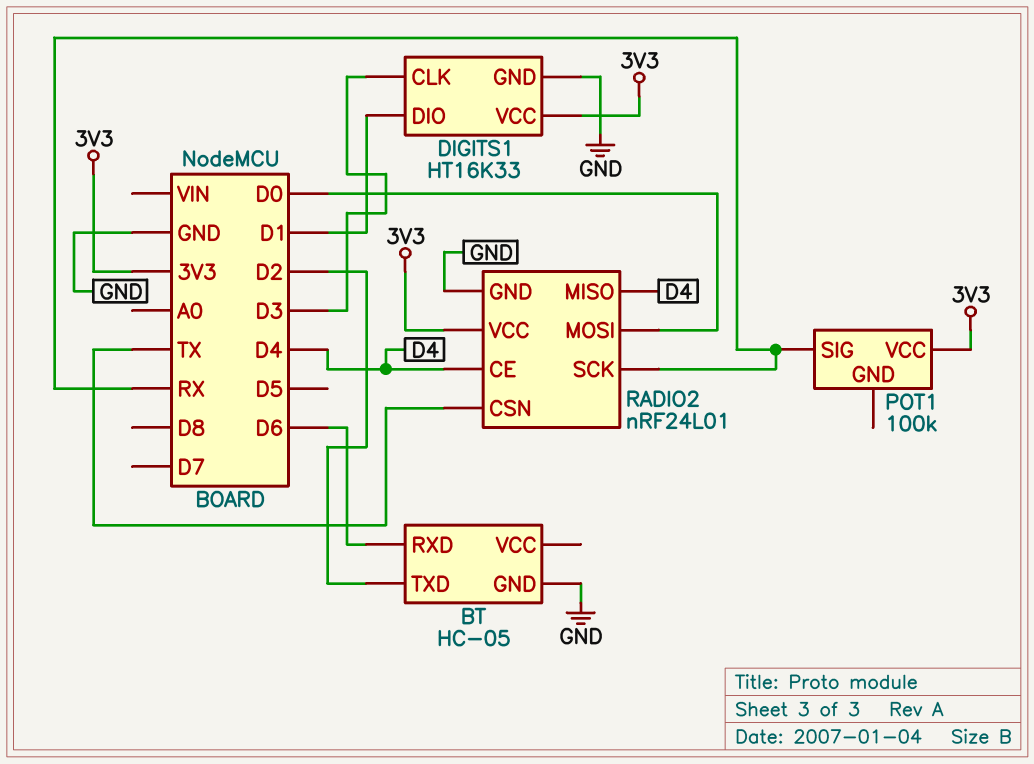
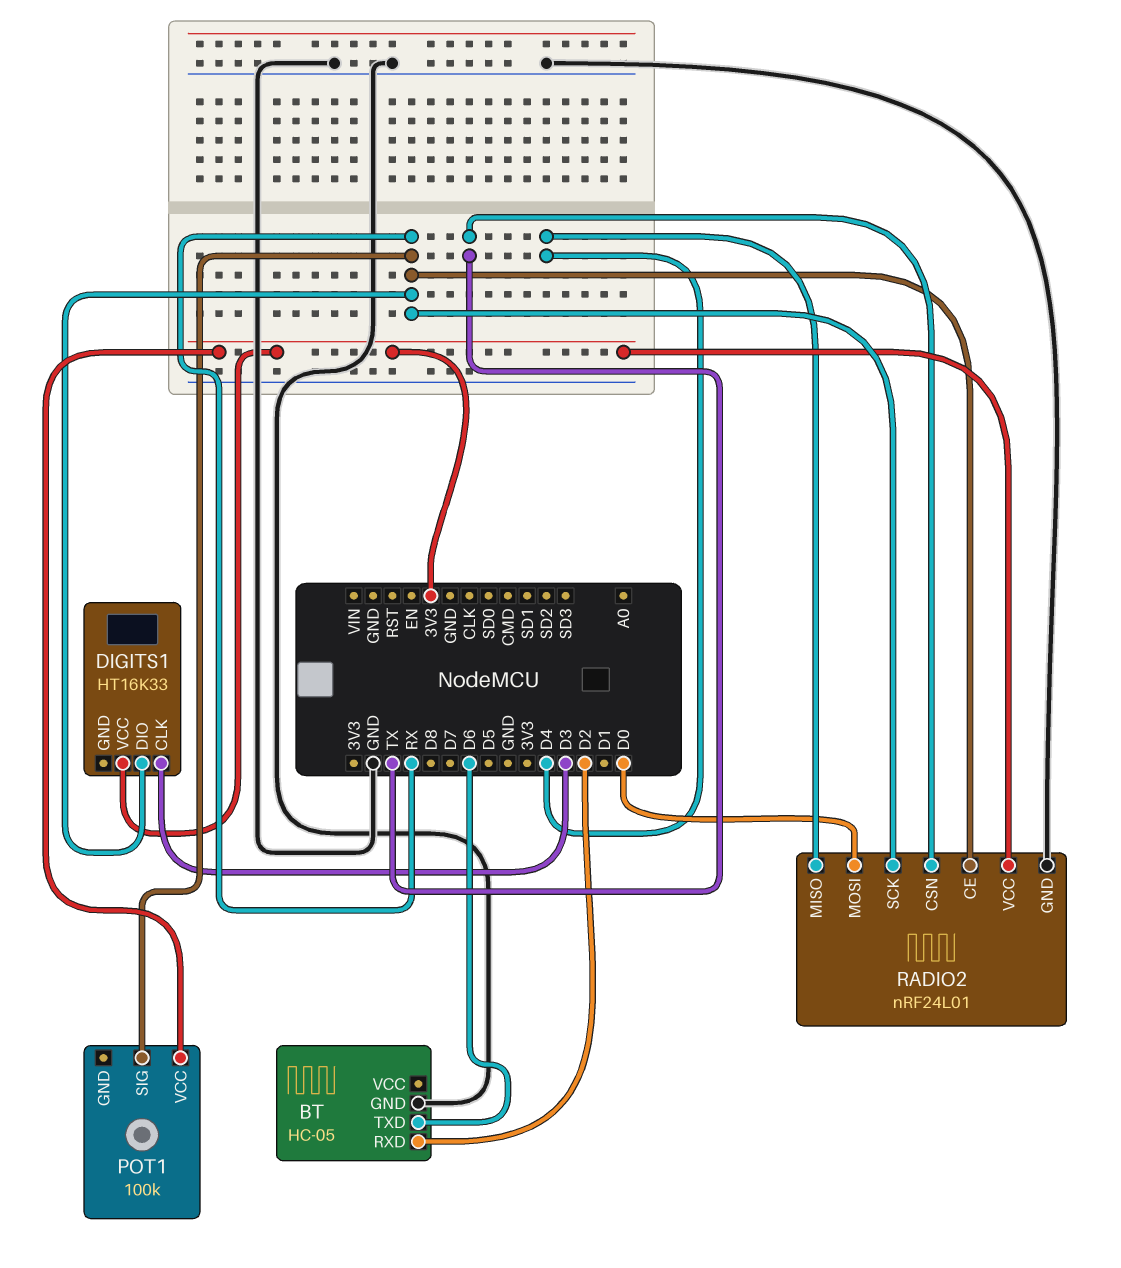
BT pin RXD: D6 -> D2
BT pin TXD: D2 -> D6
DIGITS1 pin DIO: D1 -> RX
DIGITS1 pin GND: GND -> none
RADIO2 pin CE: D4 -> RX

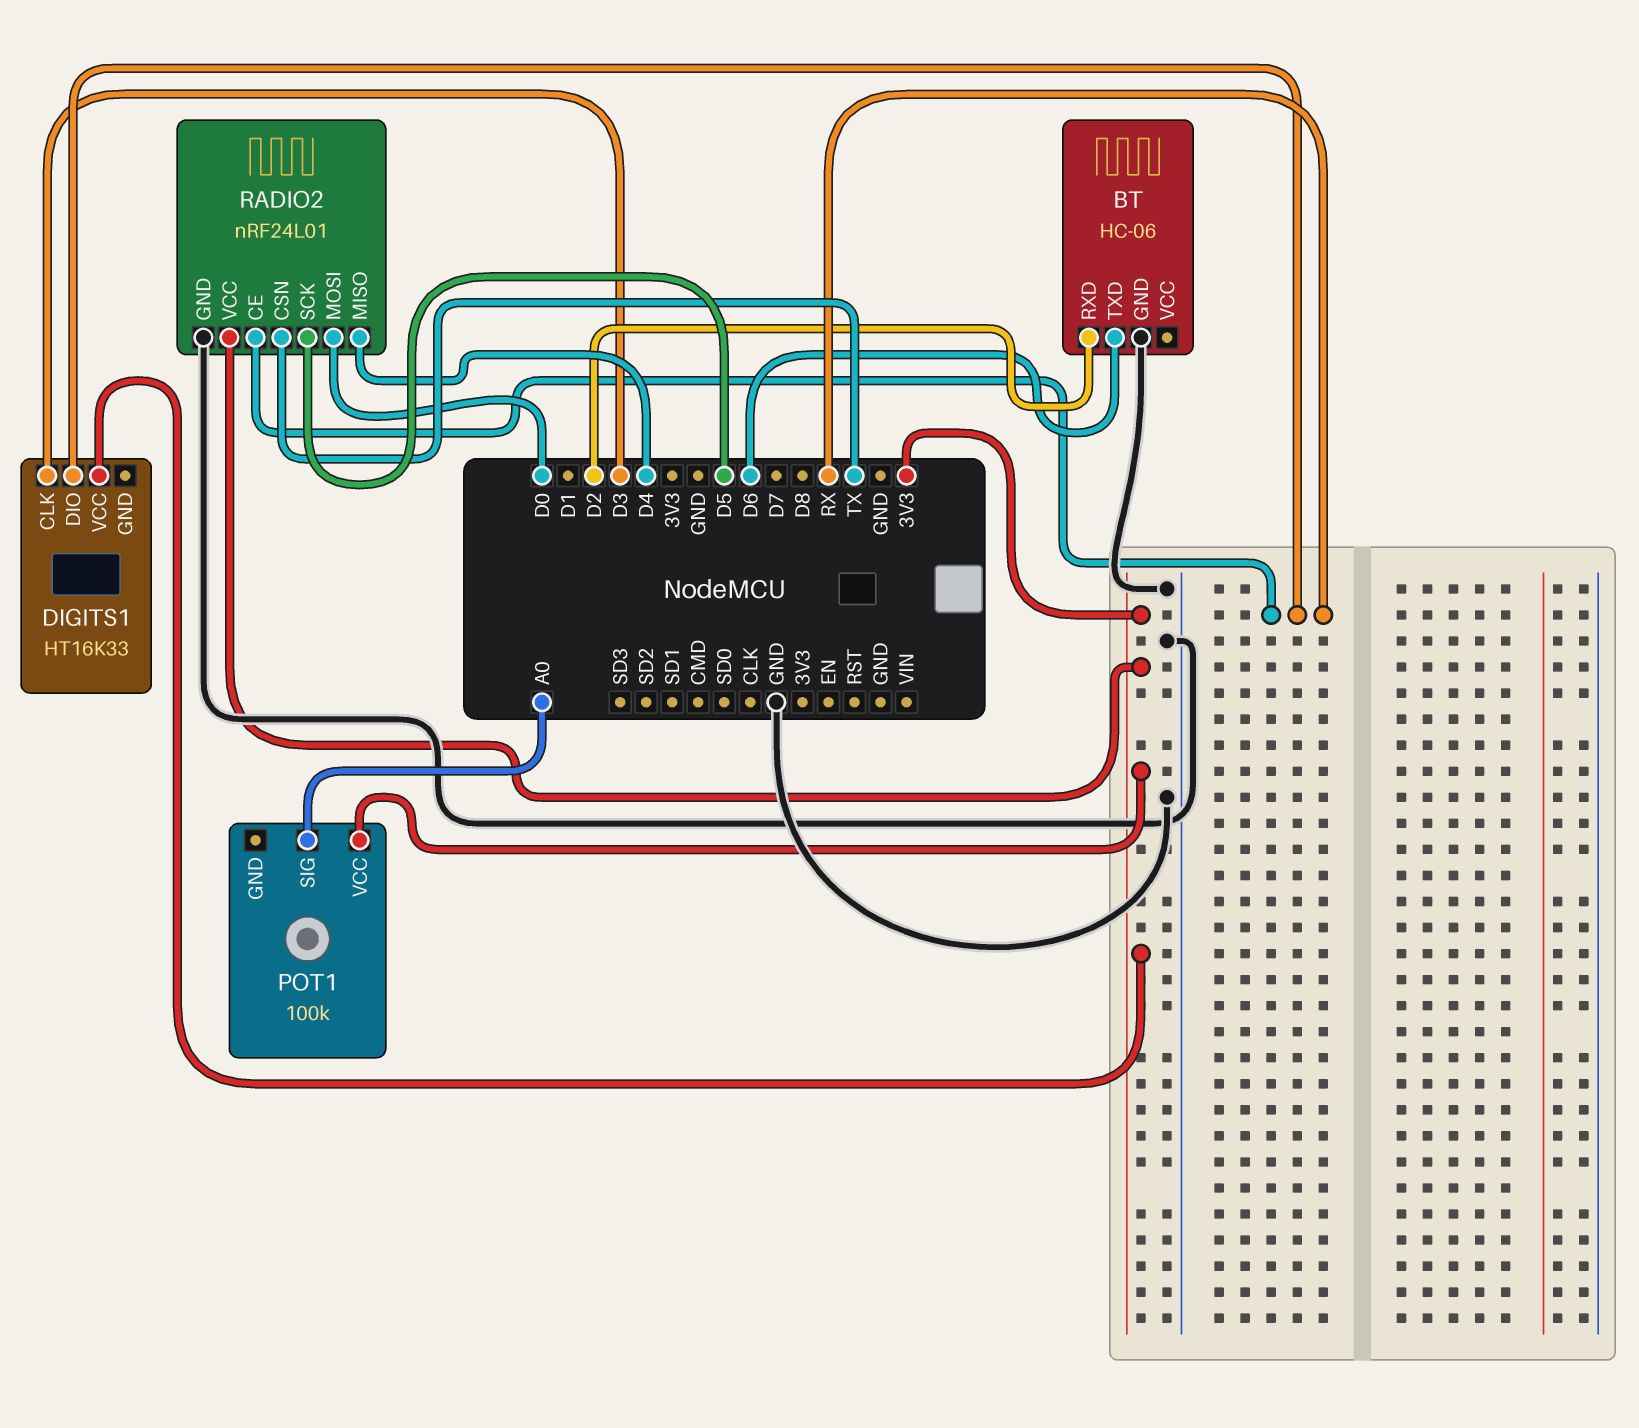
BT: HC-05 -> HC-06
POT1 pin SIG: RX -> A0
RADIO2 pin SCK: RX -> D5

